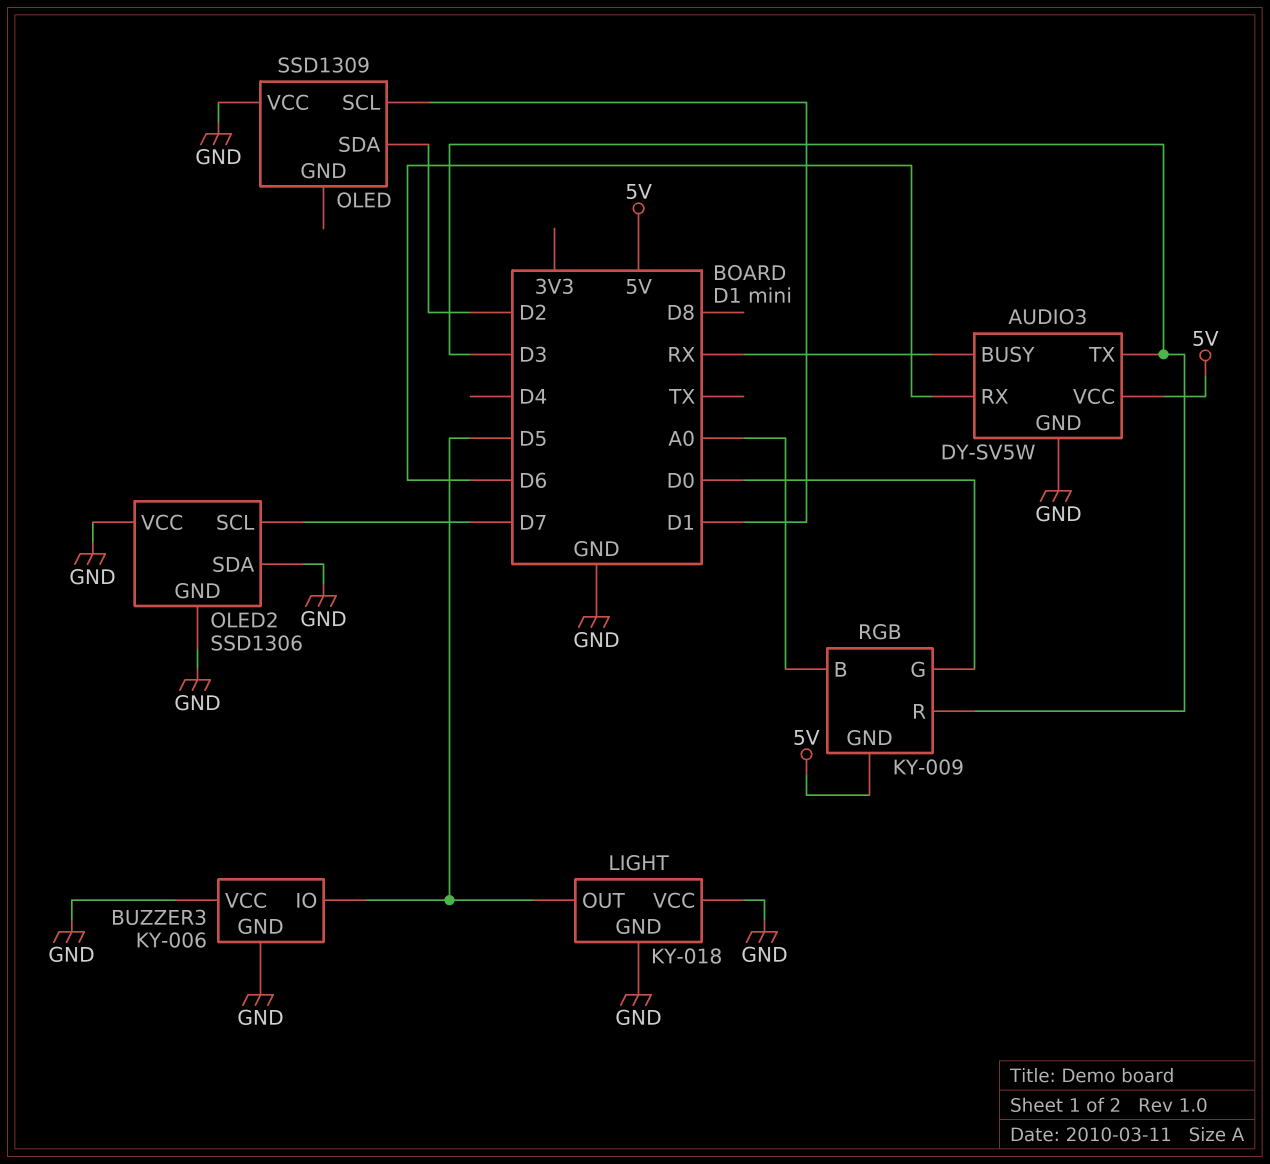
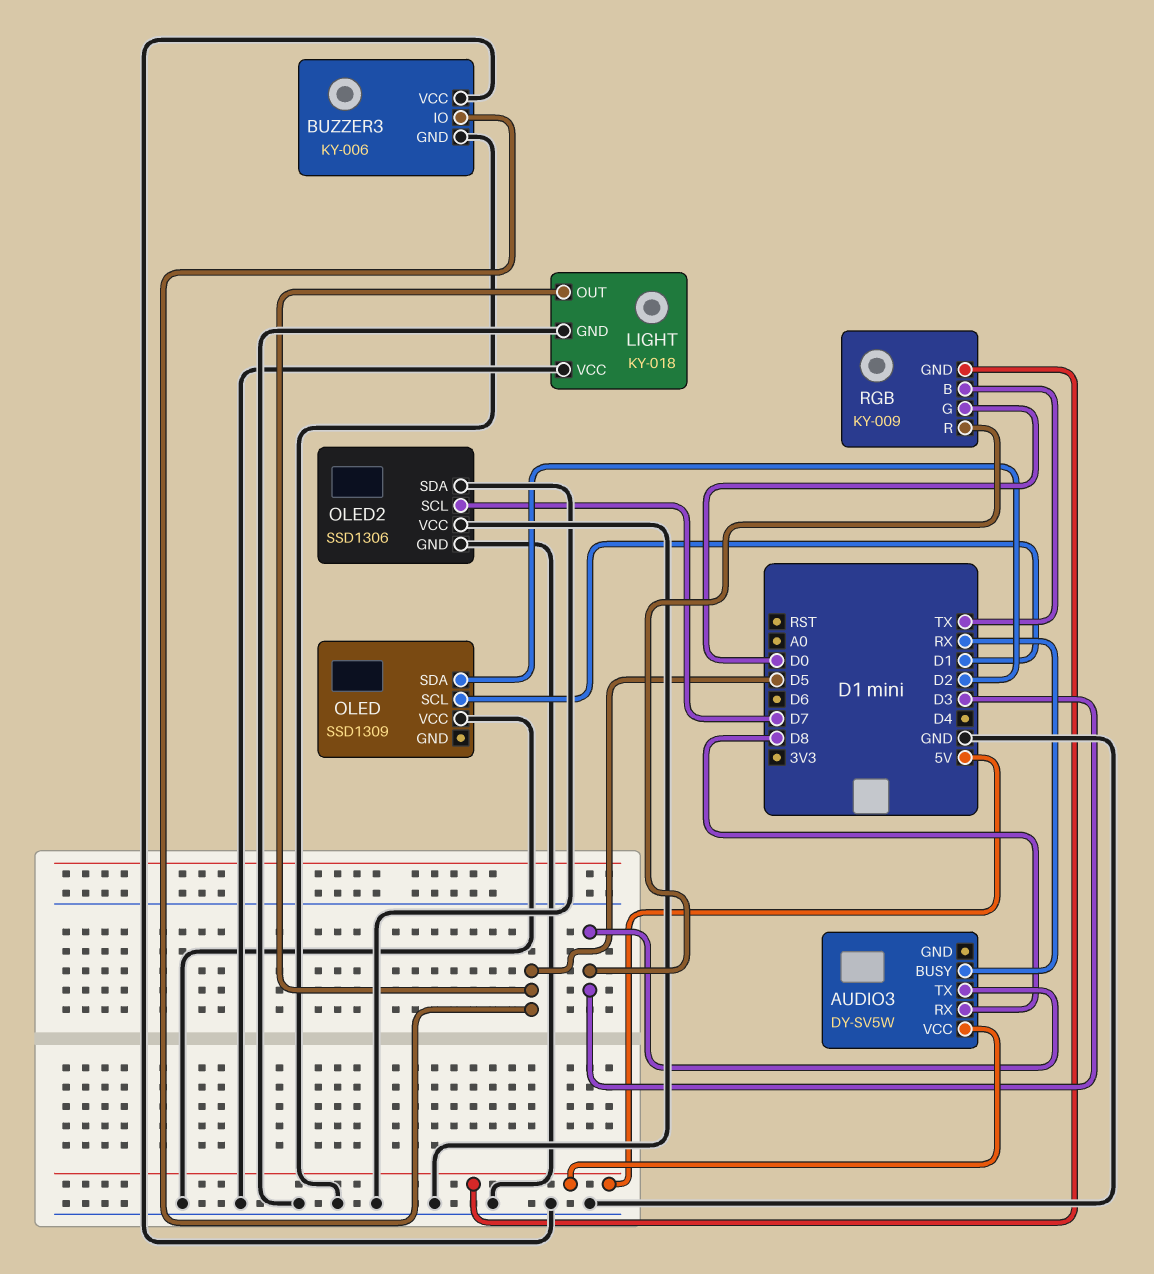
AUDIO3 pin GND: GND -> none
AUDIO3 pin RX: D6 -> D8
RGB pin B: A0 -> TX

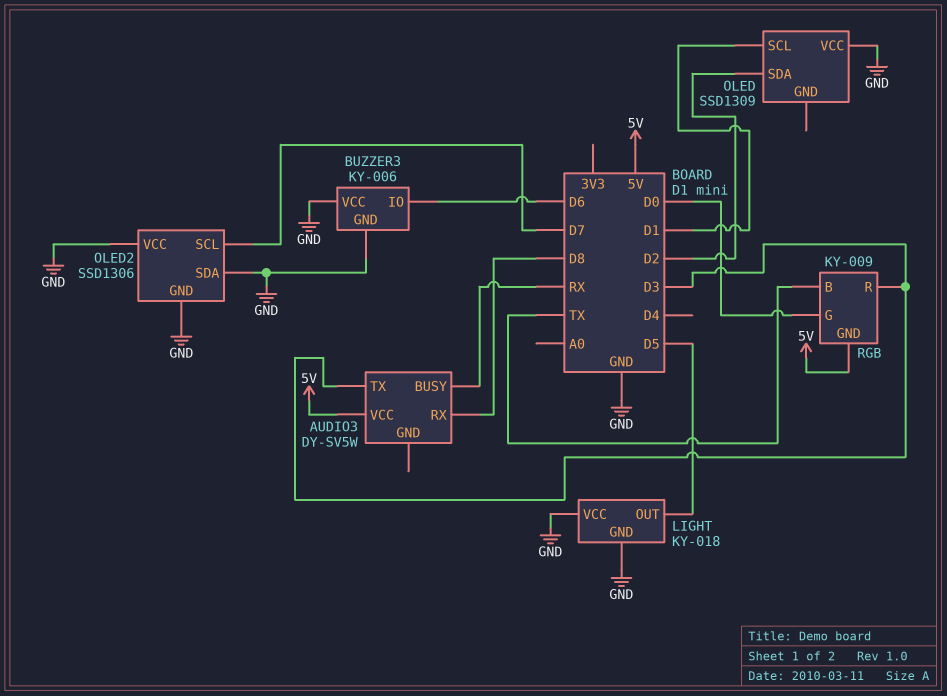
BUZZER3 pin IO: D5 -> D6

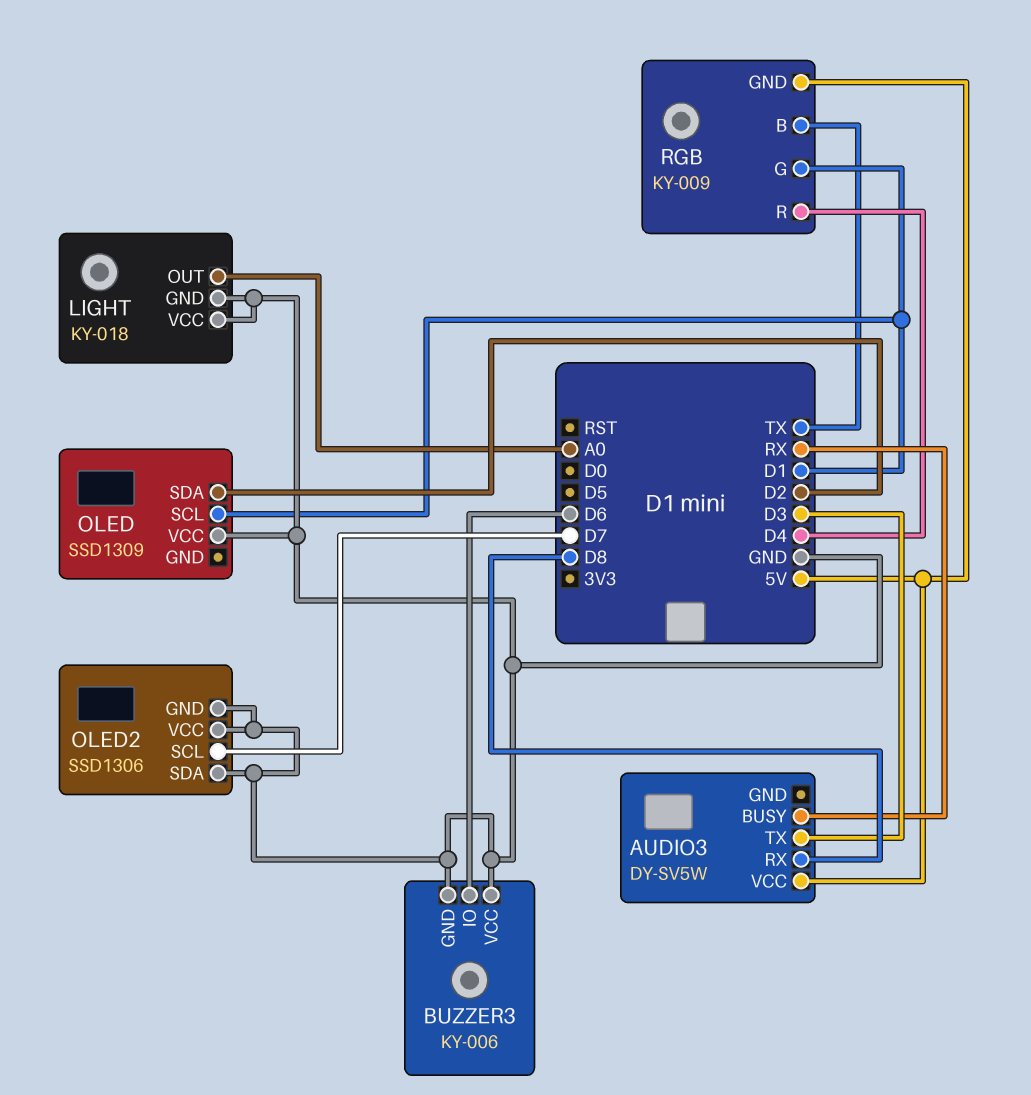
LIGHT pin OUT: D5 -> A0
RGB pin G: D0 -> D1
RGB pin R: D3 -> D4

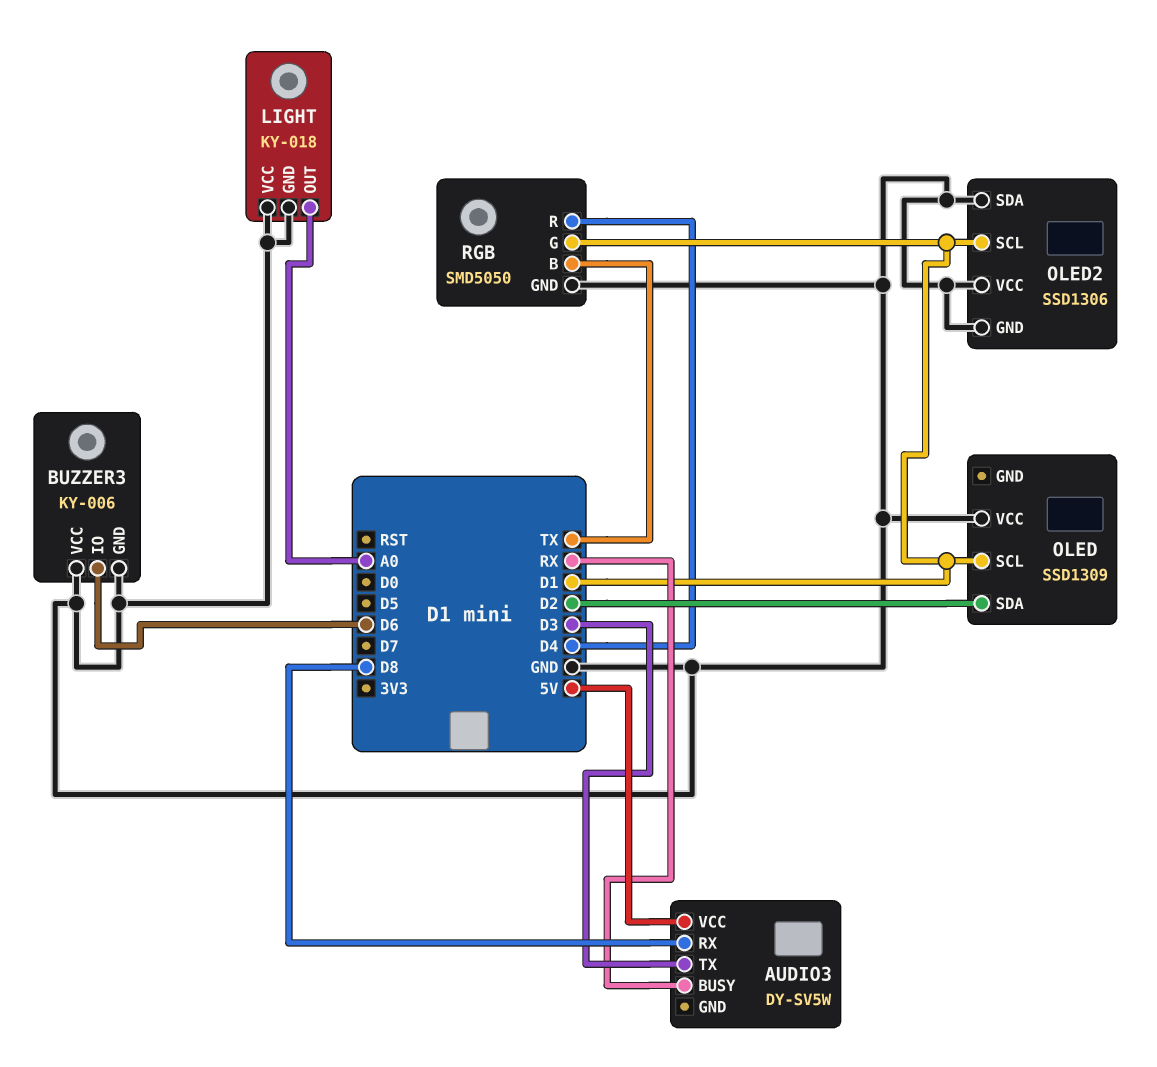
OLED2 pin SCL: D7 -> D1
RGB: KY-009 -> SMD5050
RGB pin GND: 5V -> GND

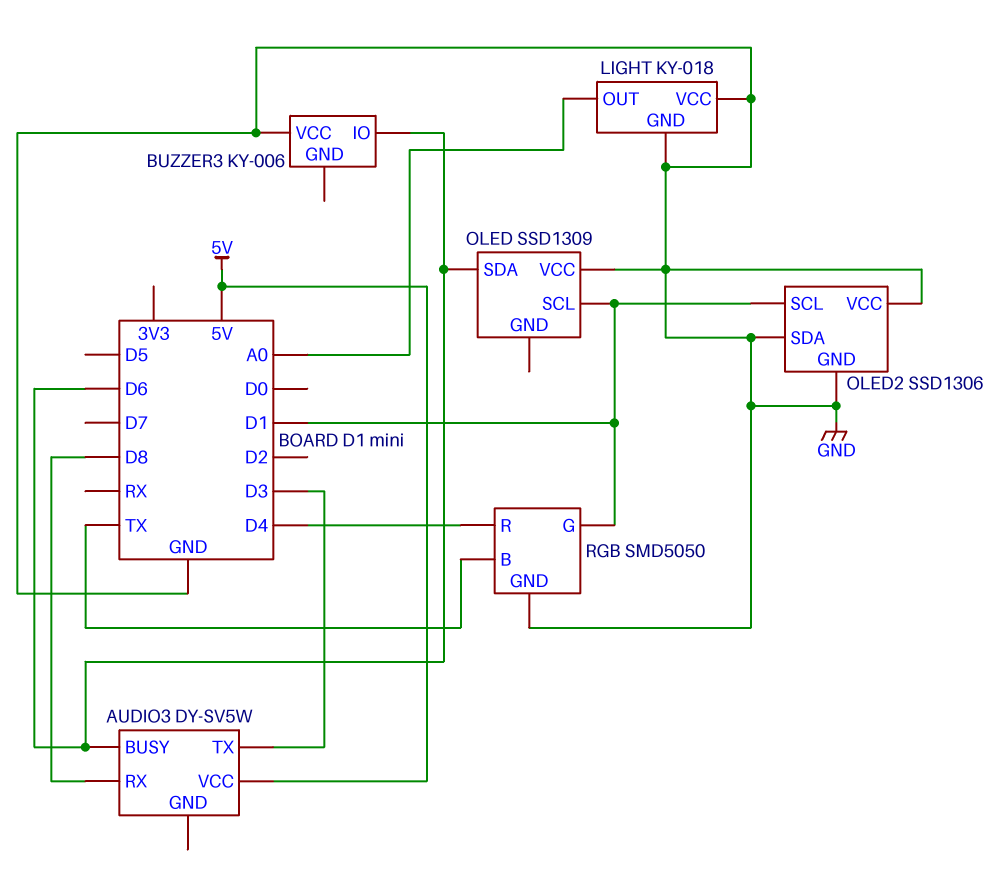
AUDIO3 pin BUSY: RX -> D6
BUZZER3 pin GND: GND -> none
OLED pin SDA: D2 -> D6

